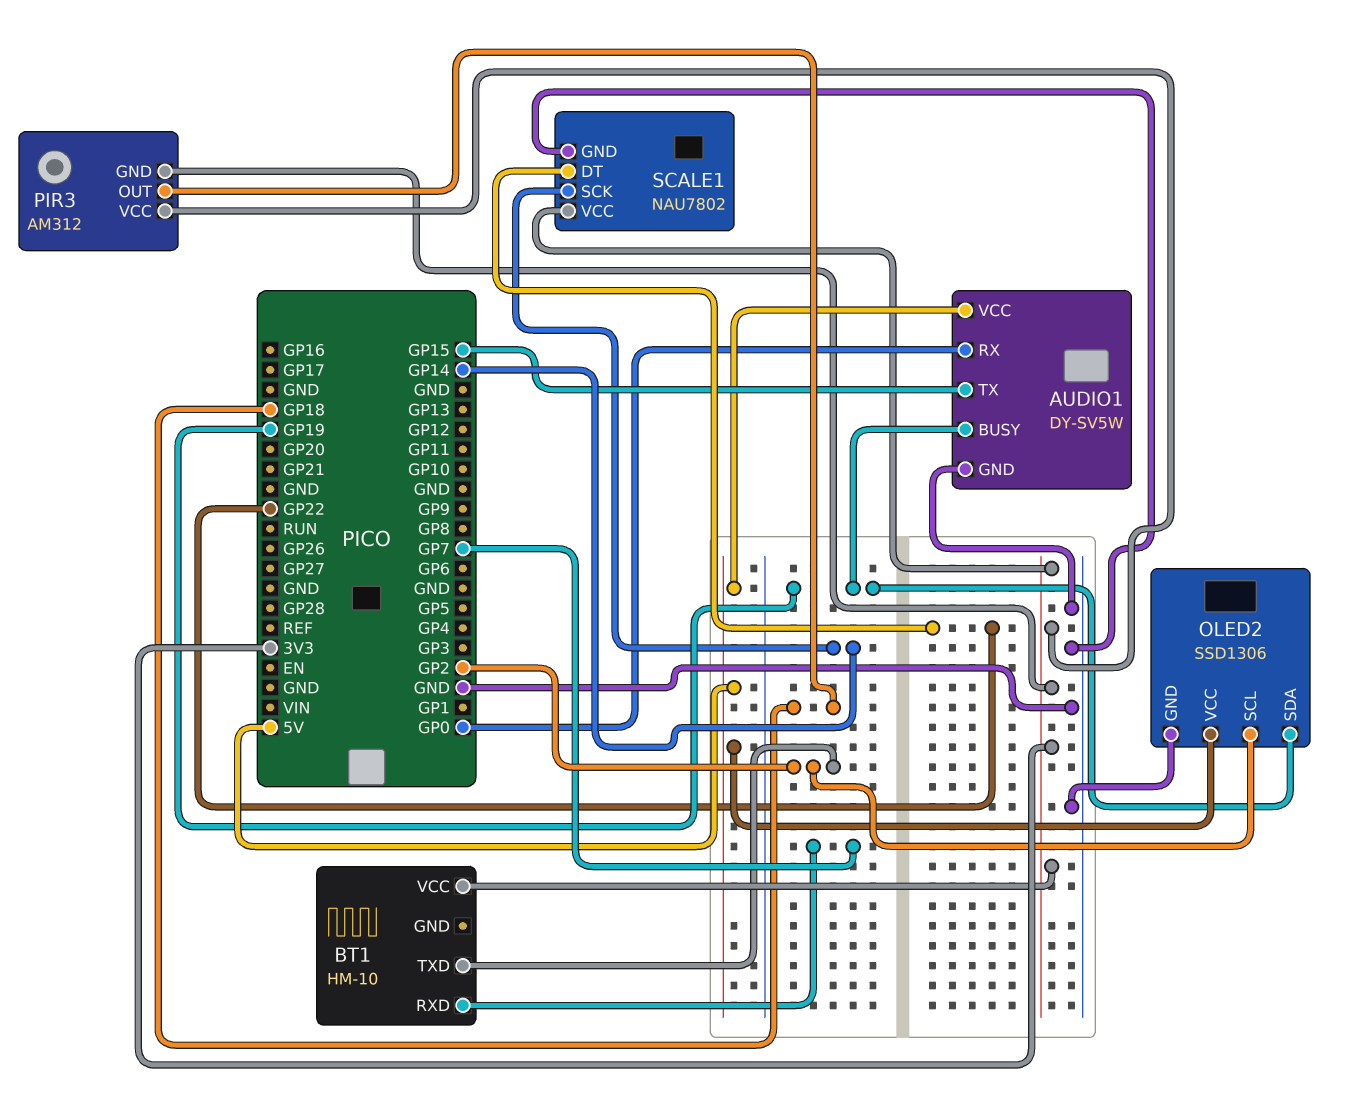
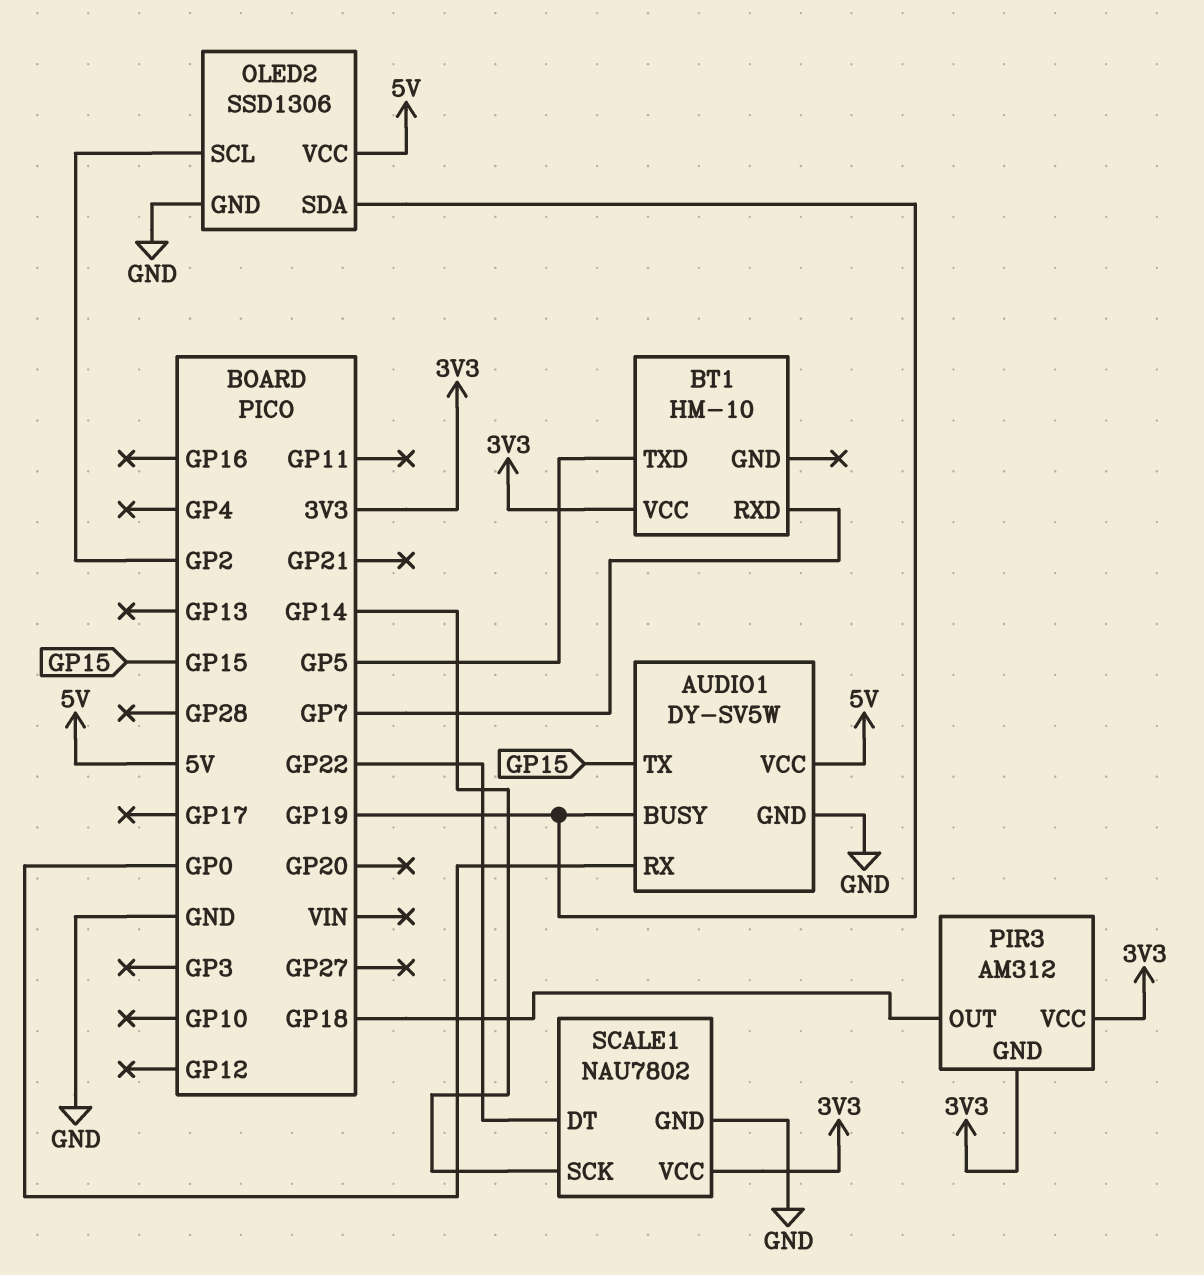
BT1 pin TXD: GP2 -> GP5

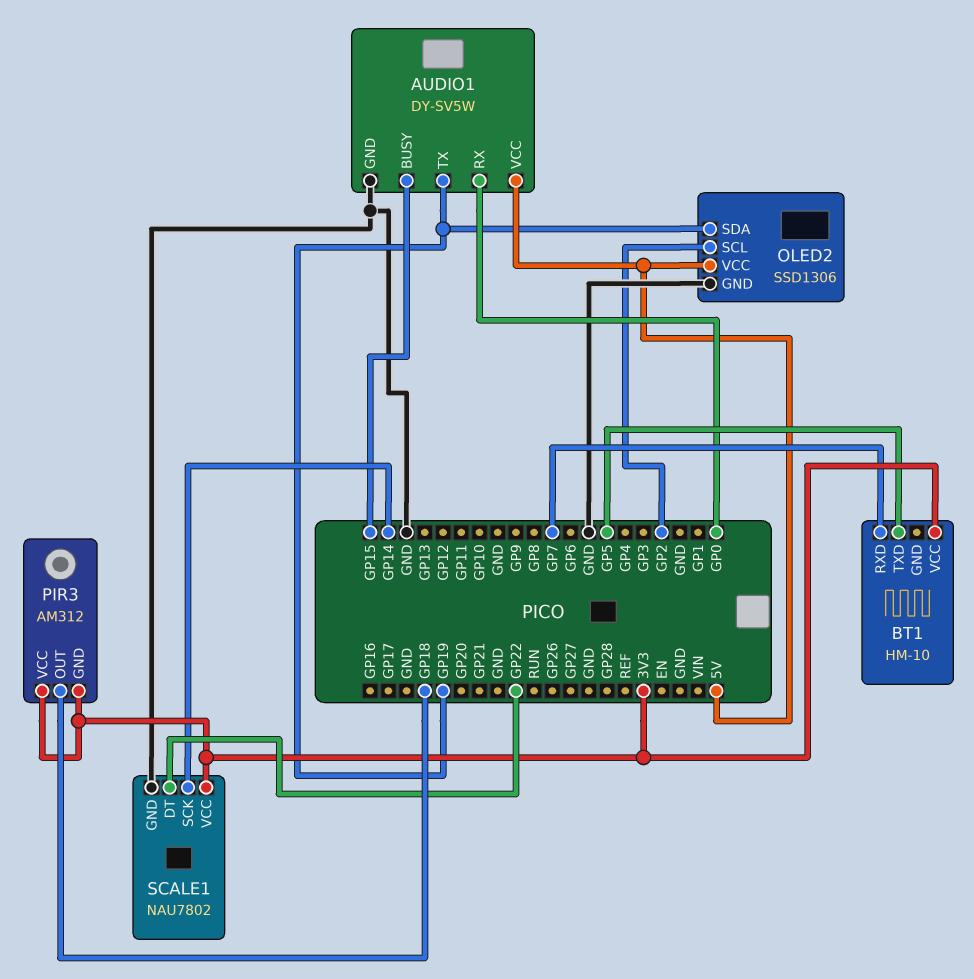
AUDIO1 pin BUSY: GP19 -> GP15
AUDIO1 pin TX: GP15 -> GP19

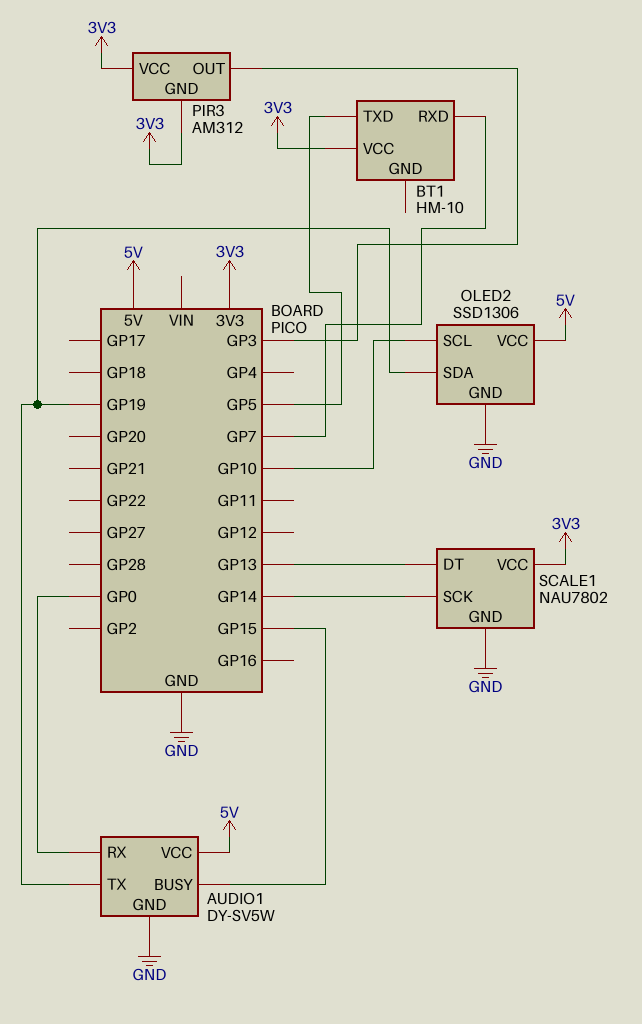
OLED2 pin SCL: GP2 -> GP10
PIR3 pin OUT: GP18 -> GP3
SCALE1 pin DT: GP22 -> GP13

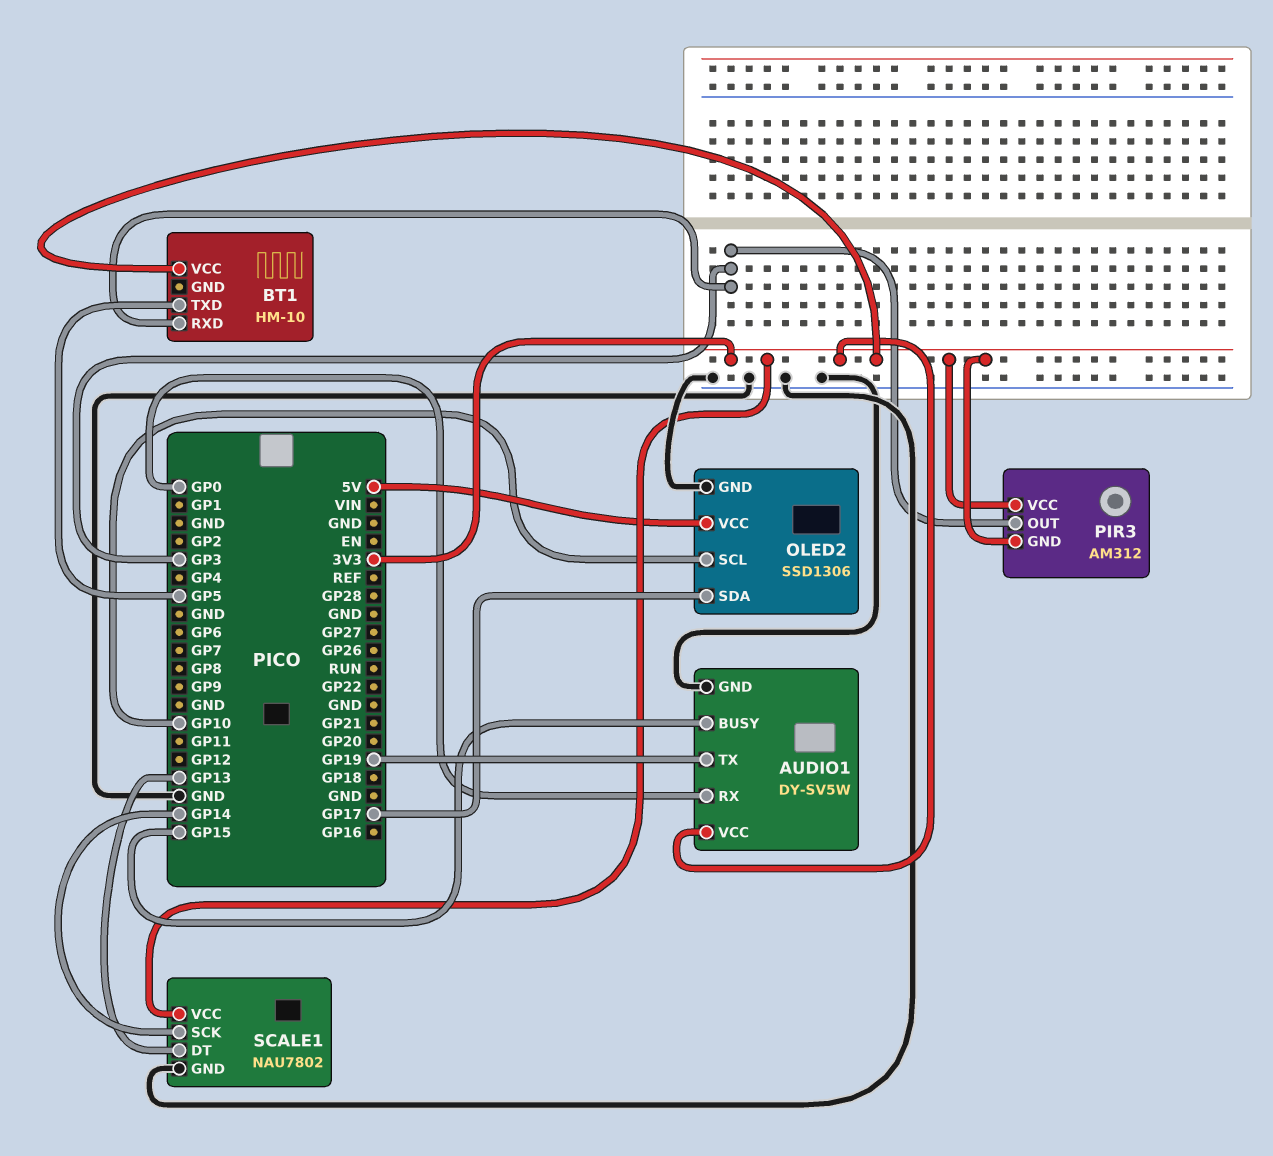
AUDIO1 pin VCC: 5V -> 3V3
BT1 pin RXD: GP7 -> GP3
OLED2 pin SDA: GP19 -> GP17

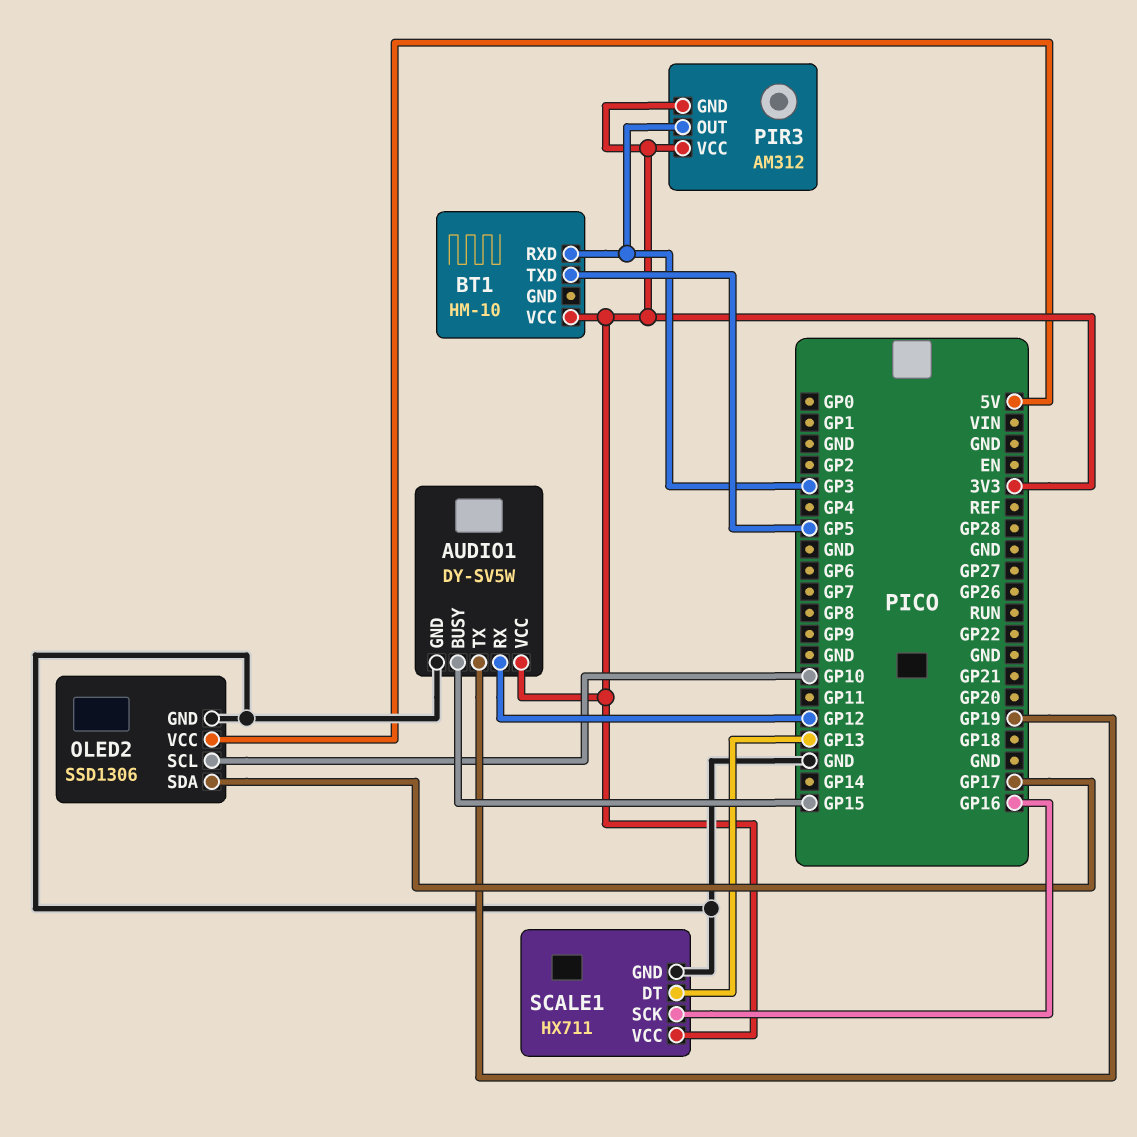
AUDIO1 pin RX: GP0 -> GP12
SCALE1: NAU7802 -> HX711
SCALE1 pin SCK: GP14 -> GP16

